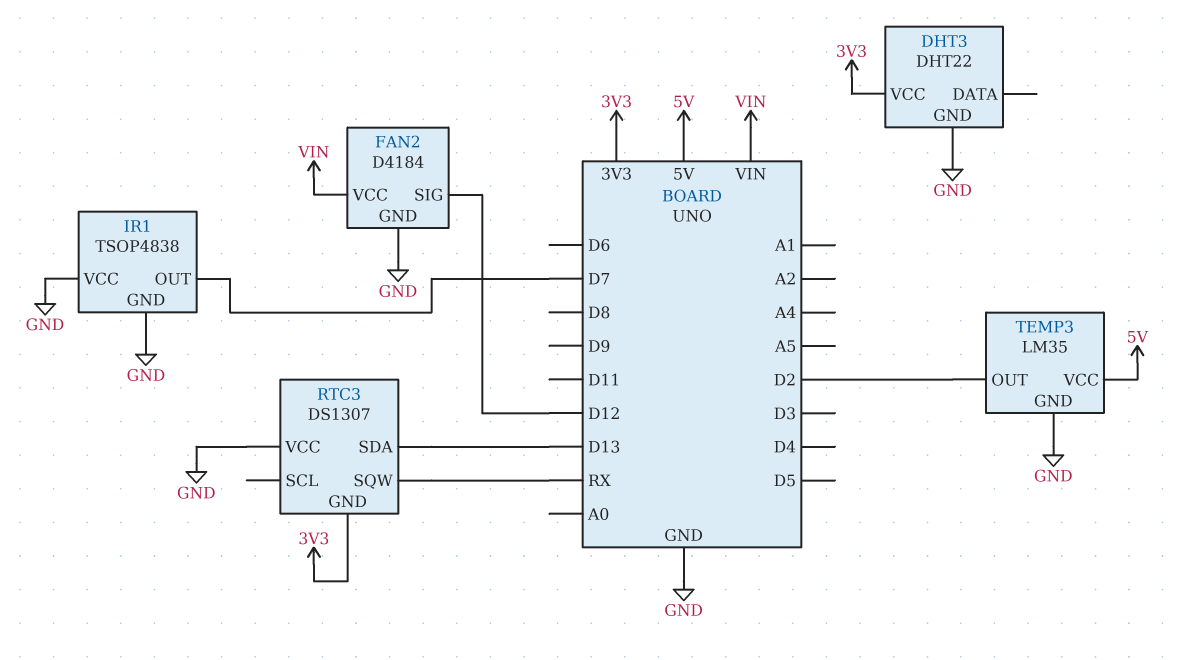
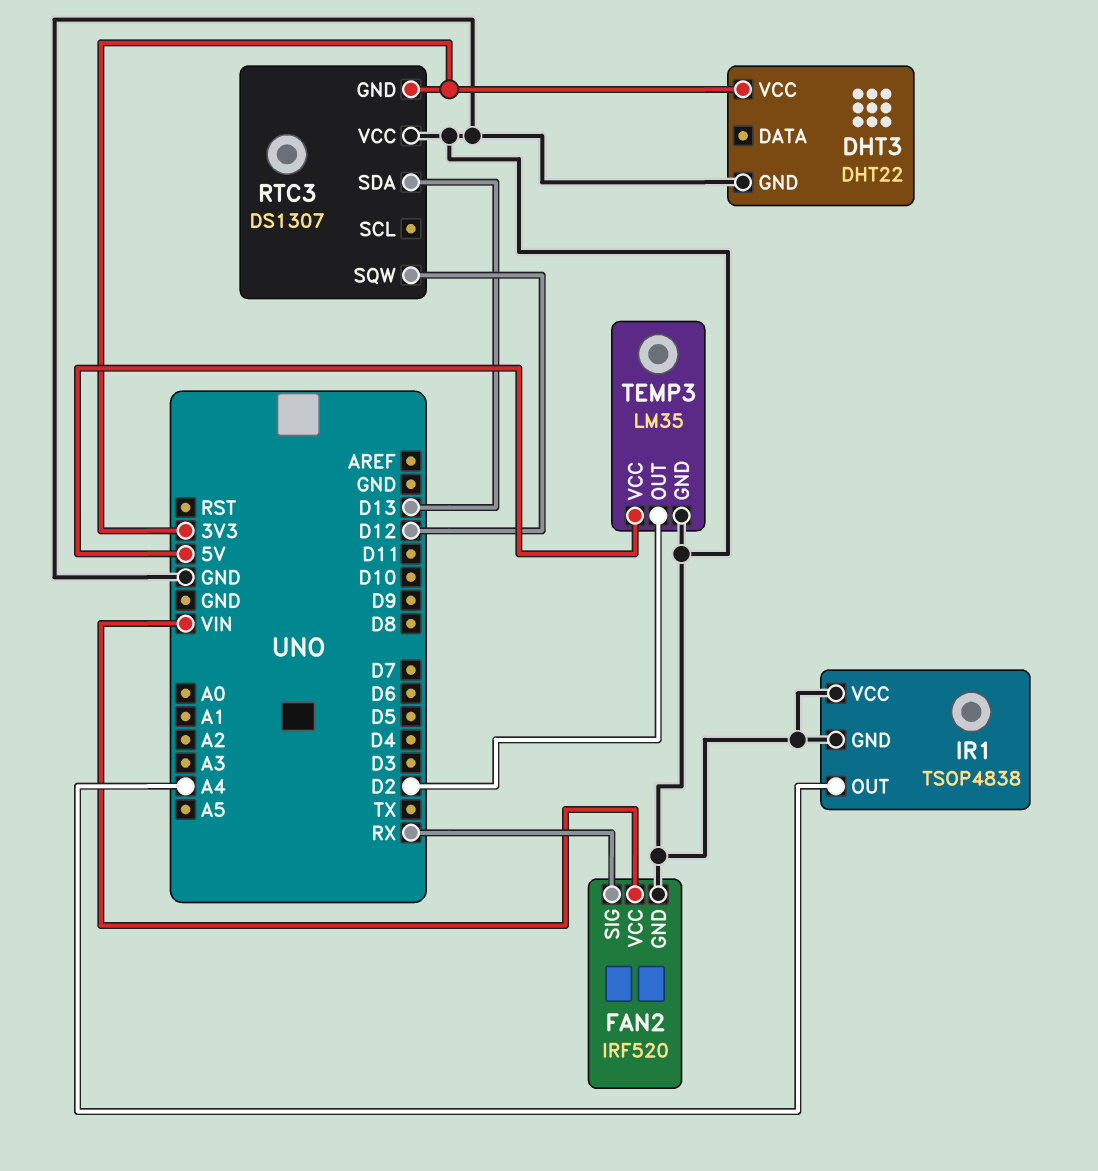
FAN2: D4184 -> IRF520
FAN2 pin SIG: D12 -> RX
IR1 pin OUT: D7 -> A4
RTC3 pin SQW: RX -> D12

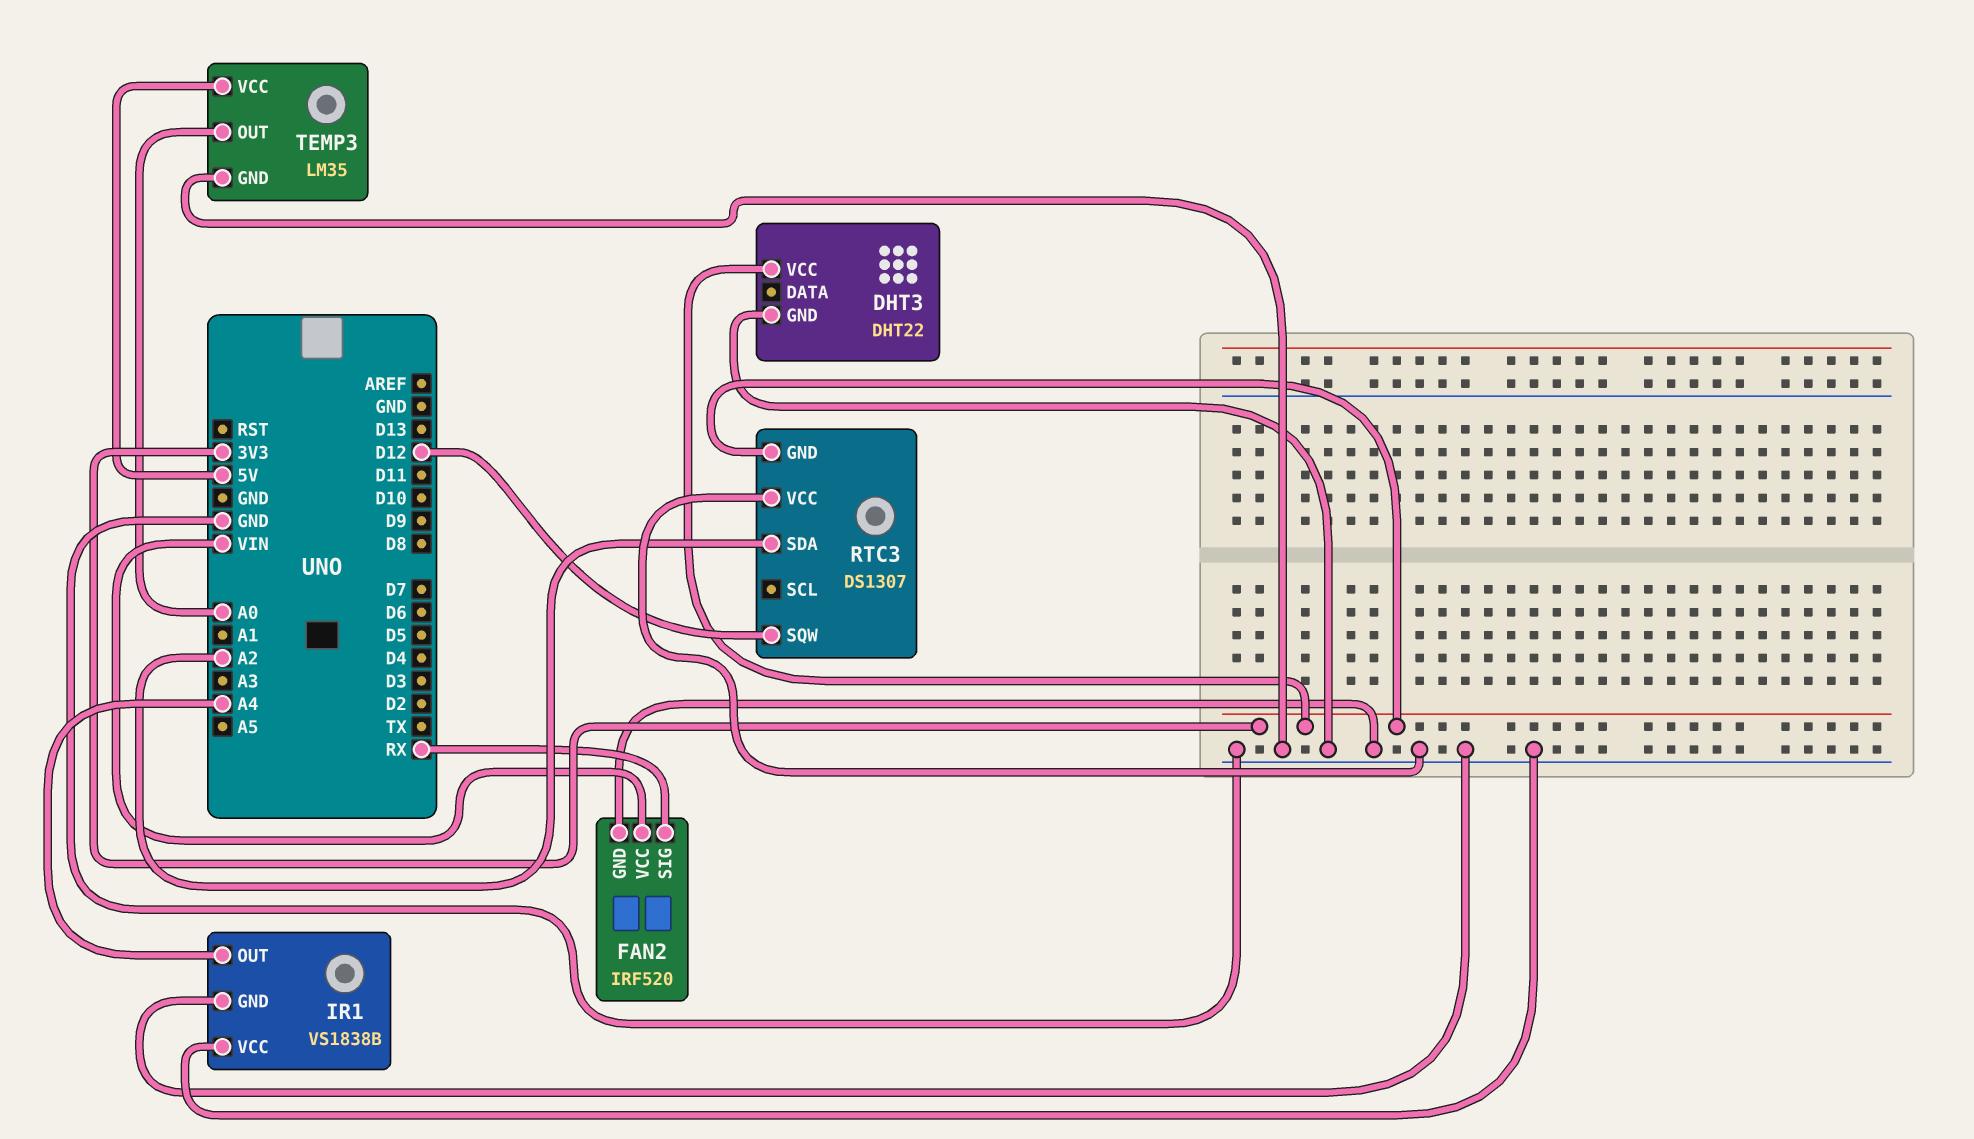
IR1: TSOP4838 -> VS1838B
RTC3 pin SDA: D13 -> A2
TEMP3 pin OUT: D2 -> A0

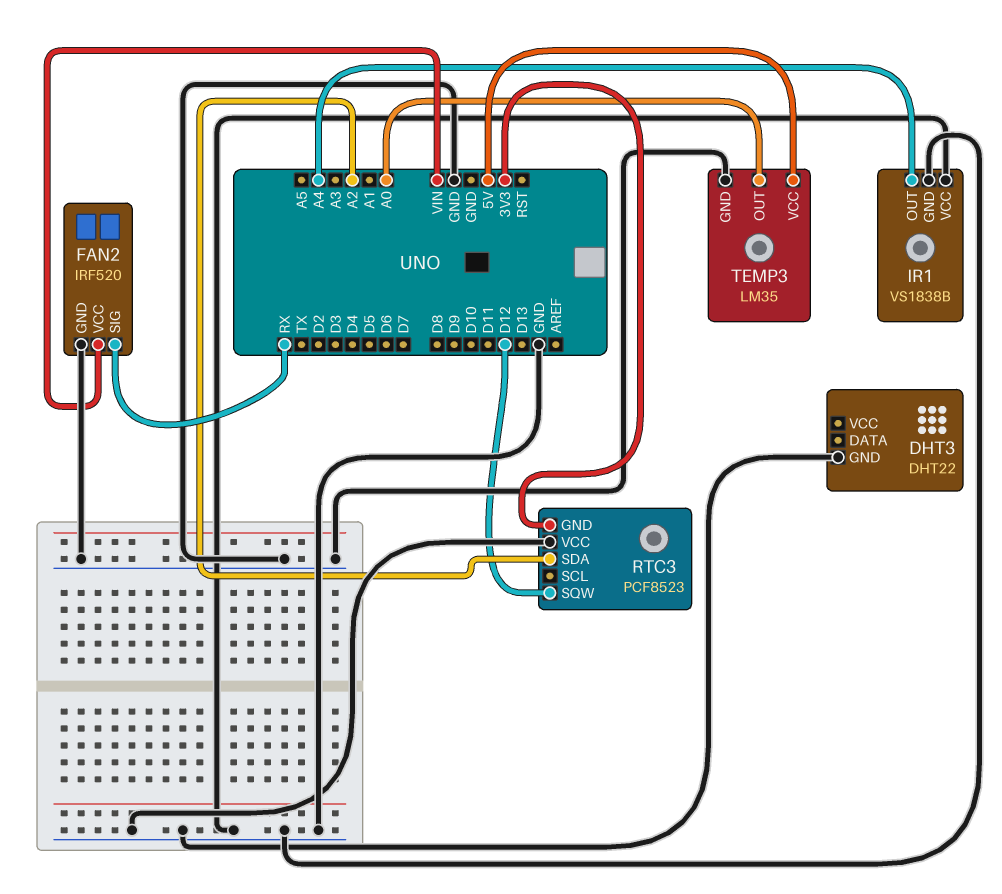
DHT3 pin VCC: 3V3 -> none
RTC3: DS1307 -> PCF8523

